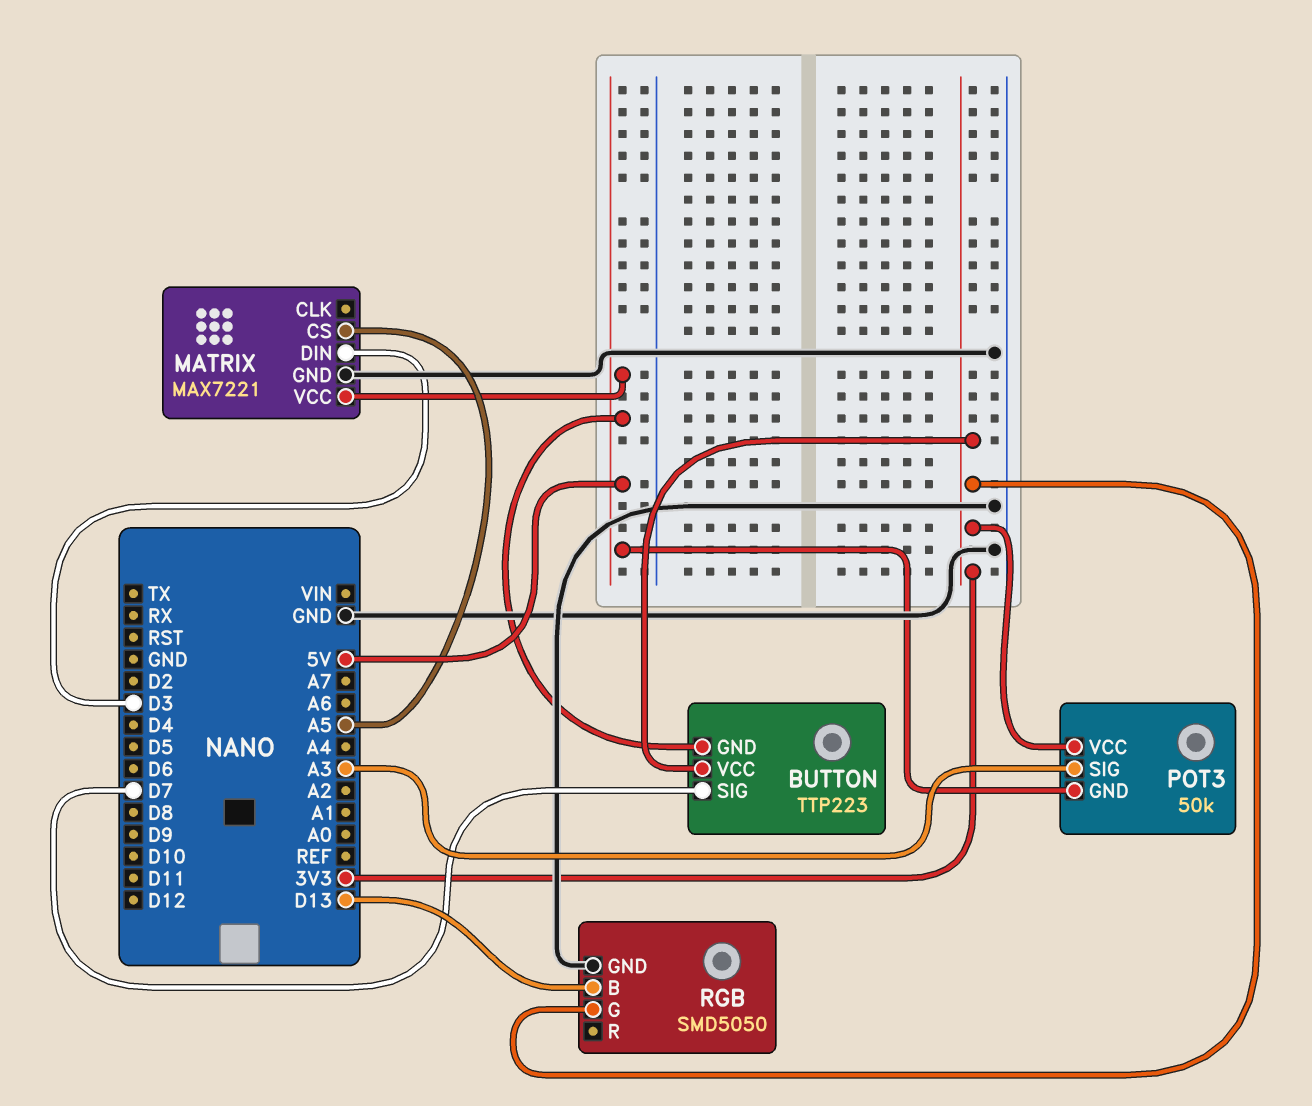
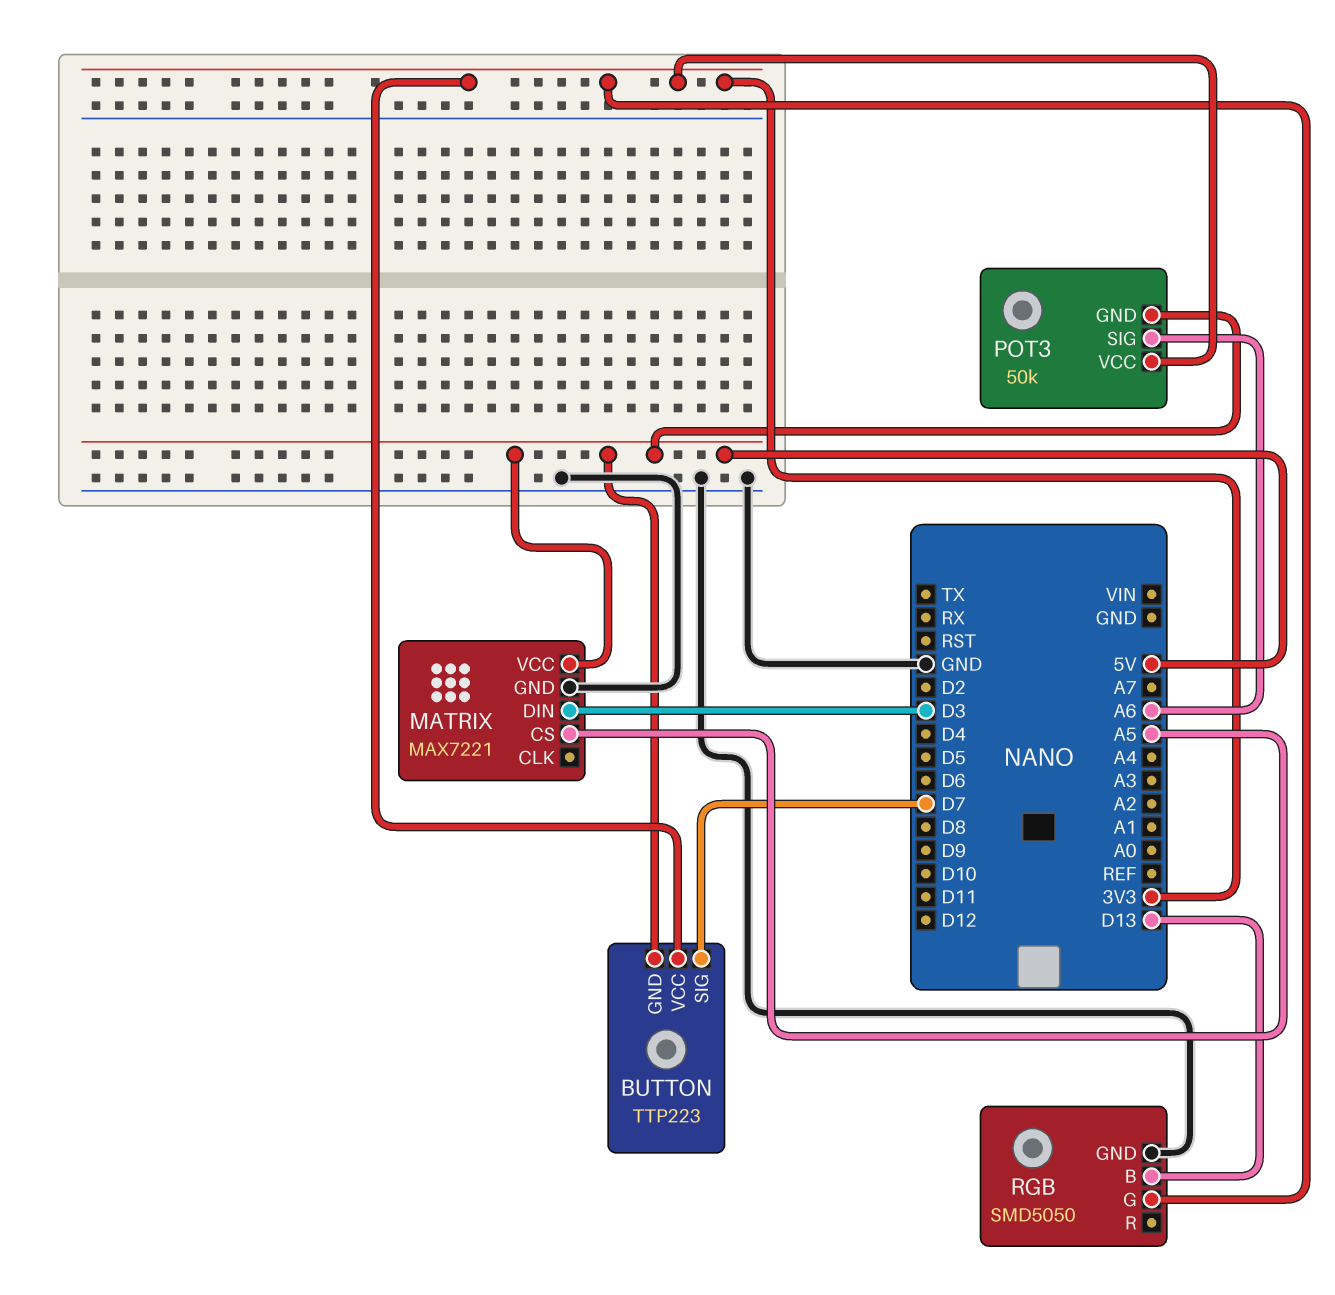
POT3 pin SIG: A3 -> A6

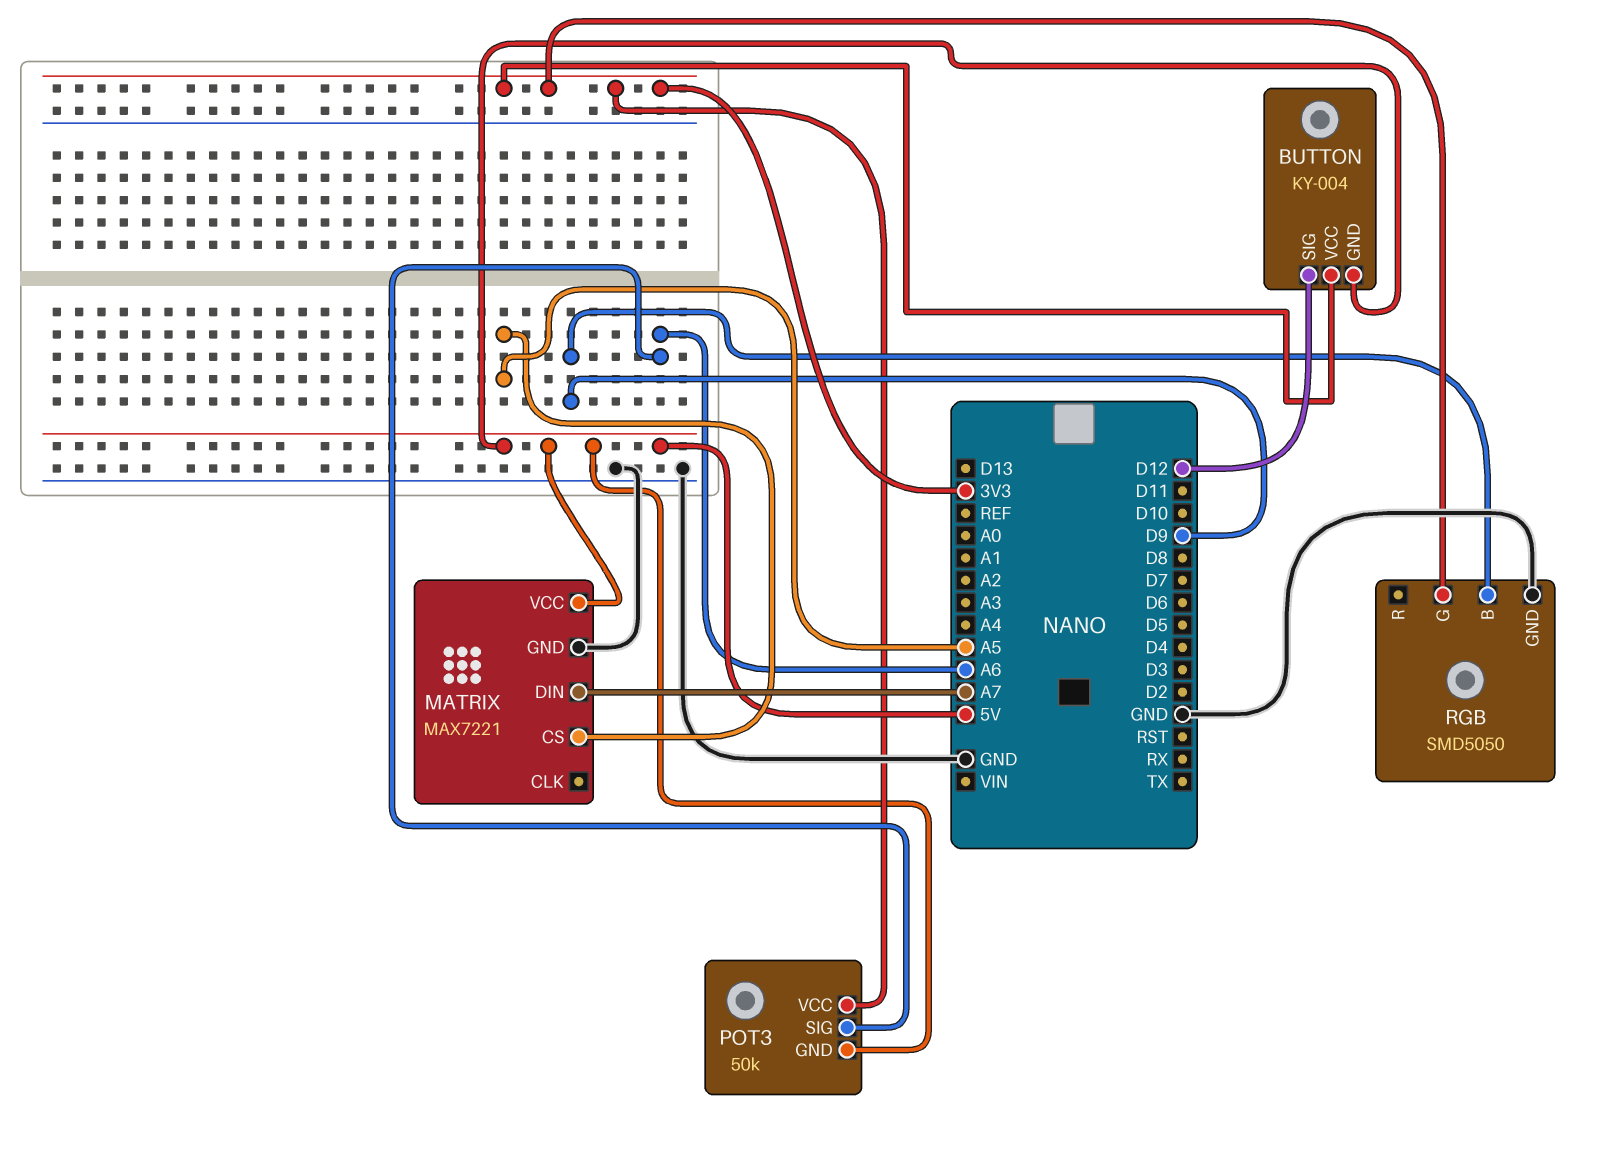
BUTTON: TTP223 -> KY-004
BUTTON pin SIG: D7 -> D12
MATRIX pin DIN: D3 -> A7
RGB pin B: D13 -> D9

